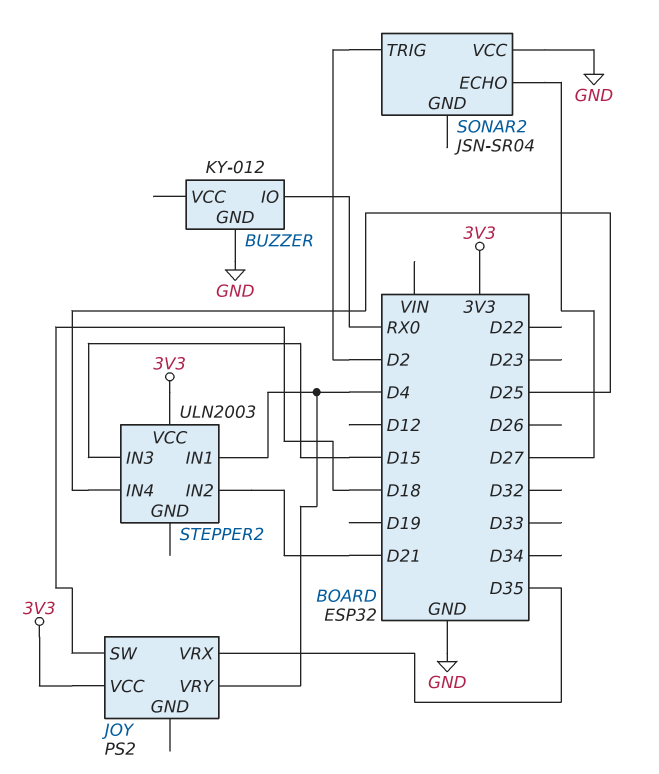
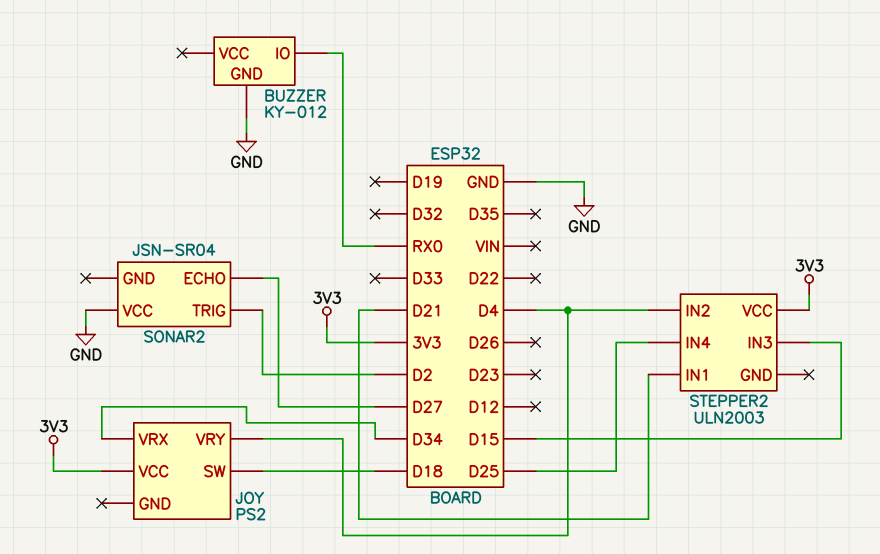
JOY pin VRX: D35 -> D34
STEPPER2 pin IN1: D4 -> D21
STEPPER2 pin IN2: D21 -> D4

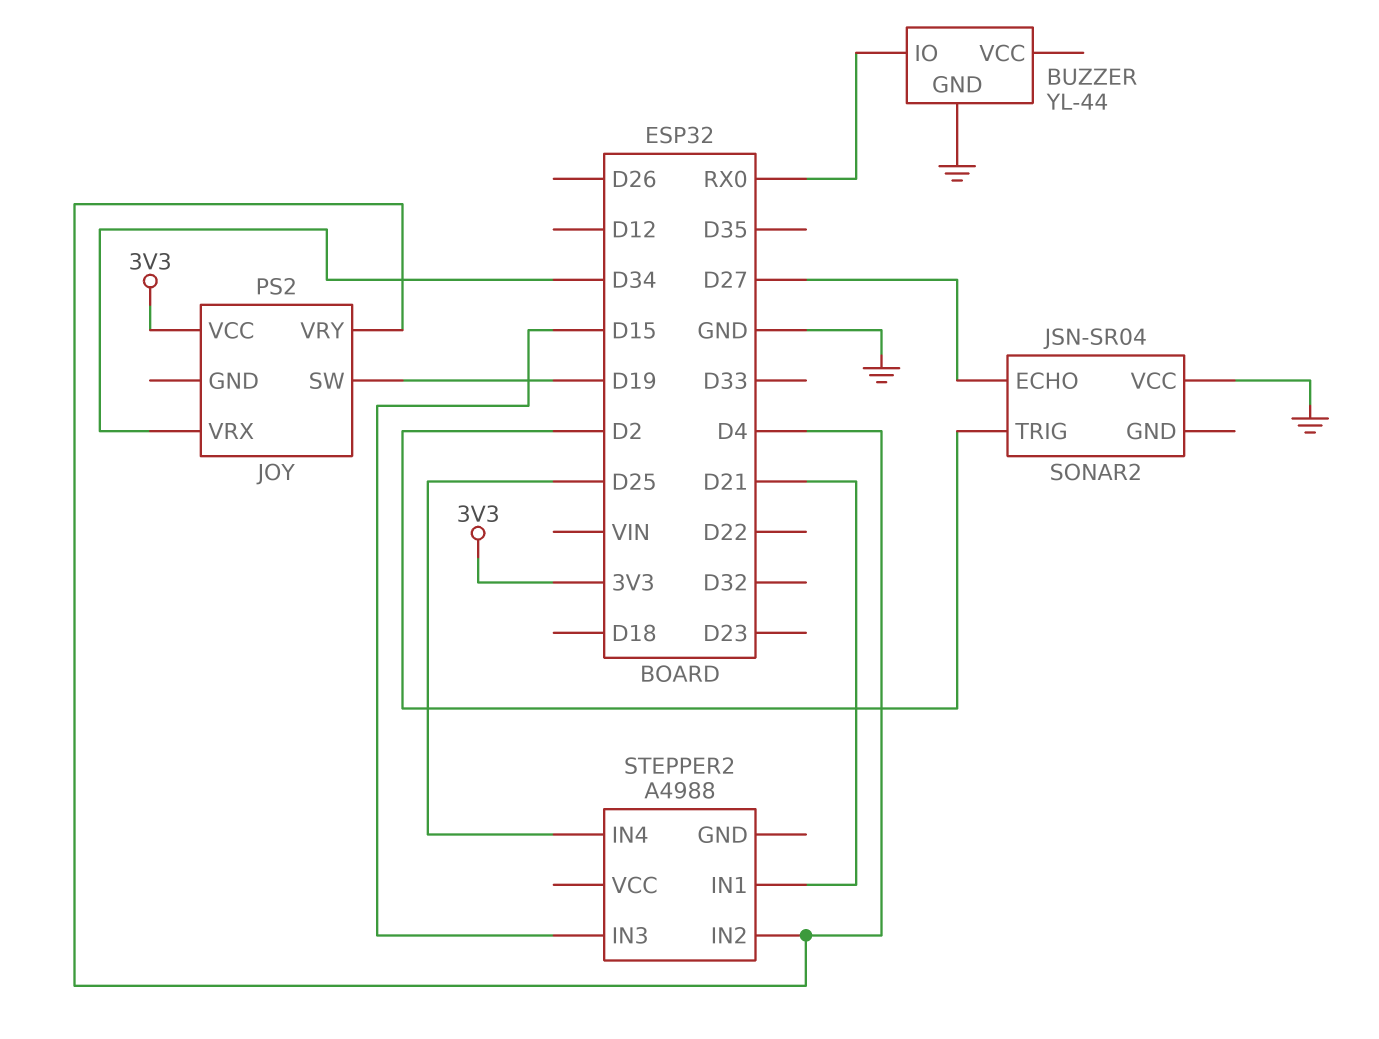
BUZZER: KY-012 -> YL-44
JOY pin SW: D18 -> D19
STEPPER2: ULN2003 -> A4988
STEPPER2 pin VCC: 3V3 -> none

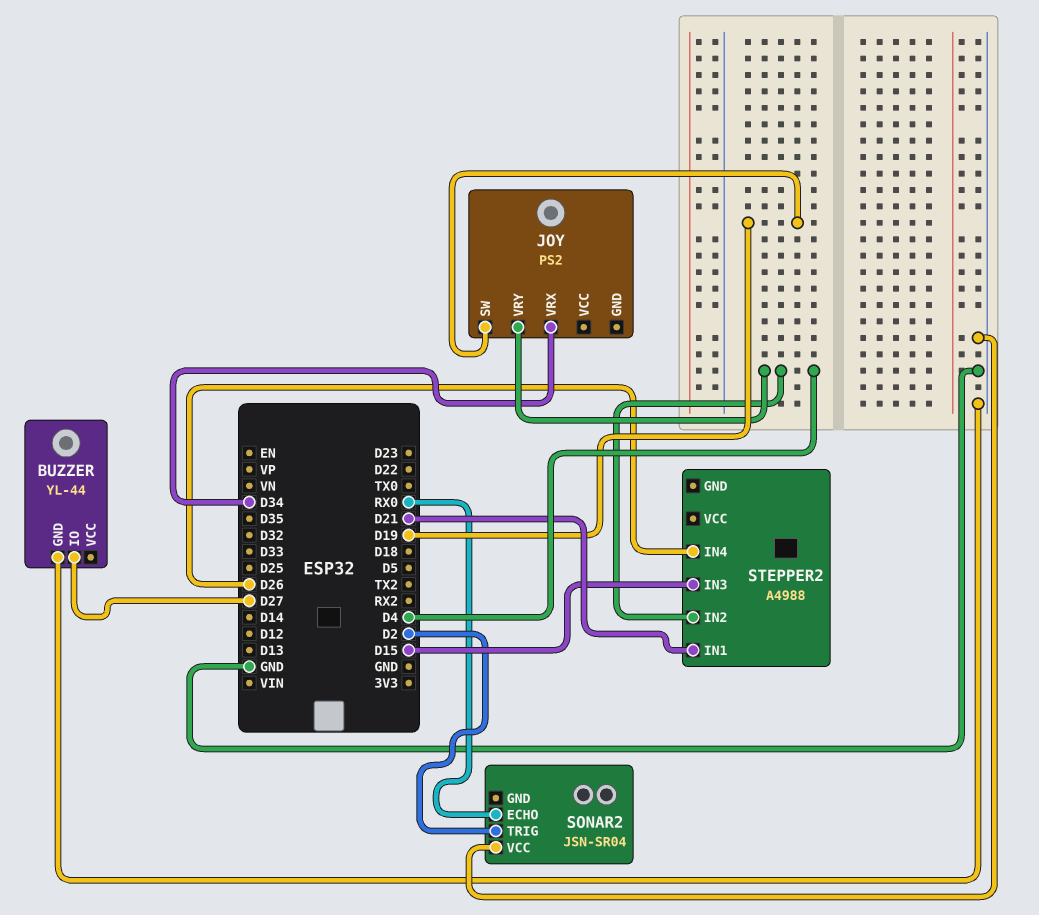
BUZZER pin IO: RX0 -> D27
JOY pin VCC: 3V3 -> none
SONAR2 pin ECHO: D27 -> RX0
STEPPER2 pin IN4: D25 -> D26

